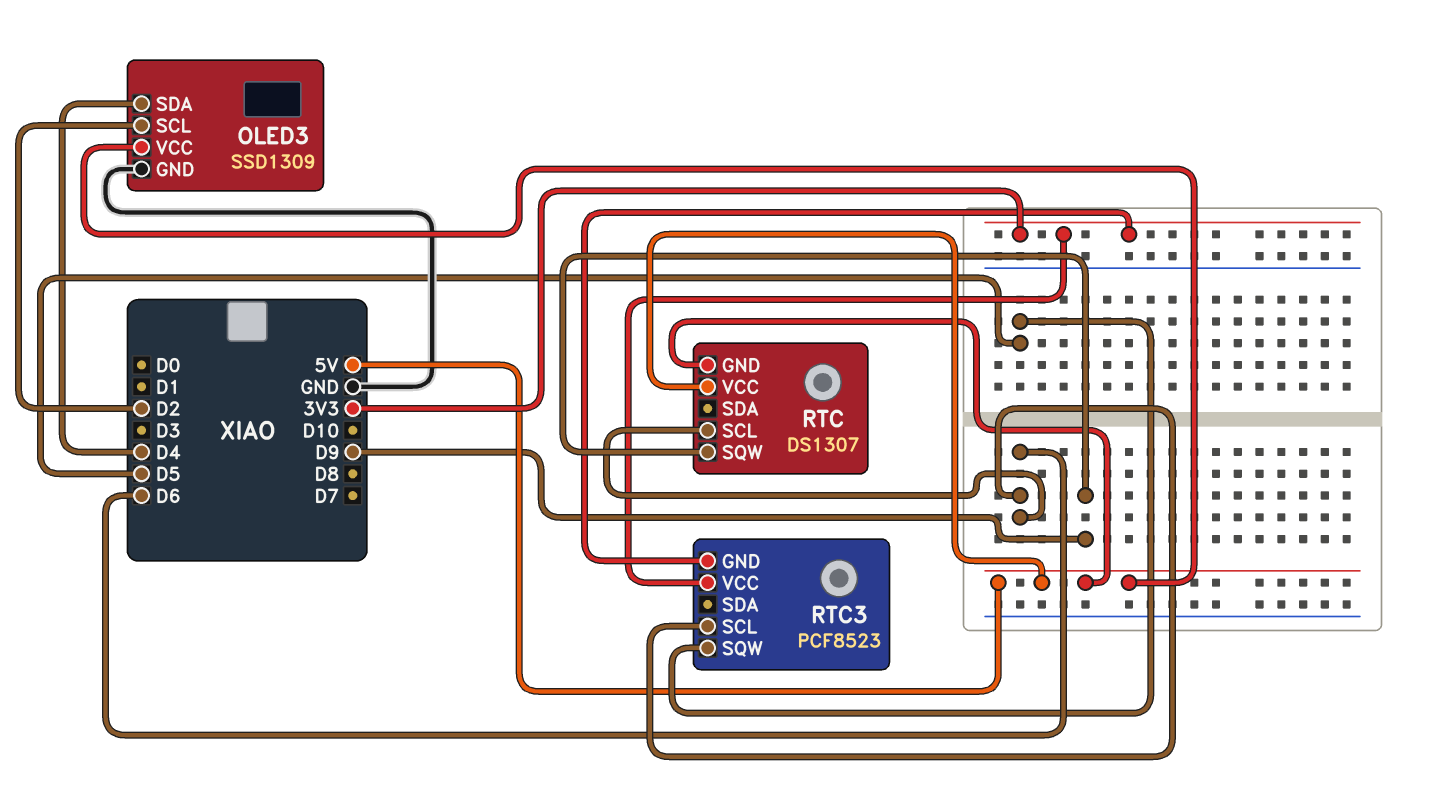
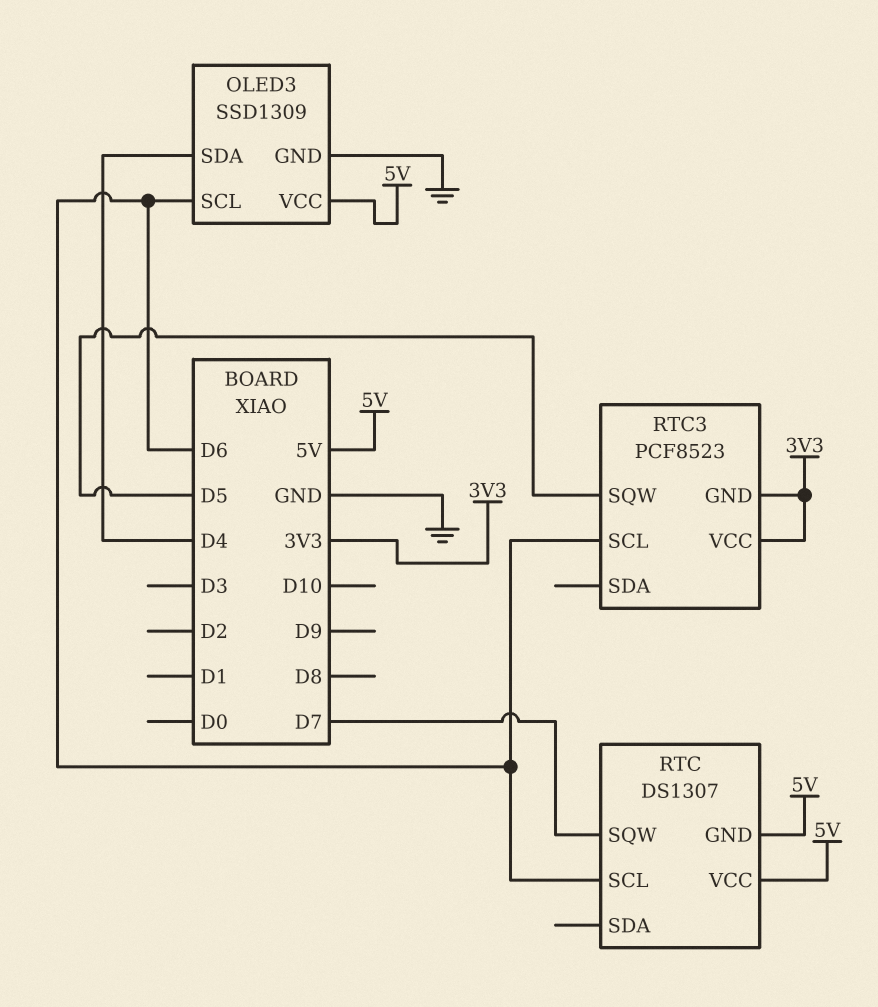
OLED3 pin SCL: D2 -> D6
RTC pin SQW: D9 -> D7

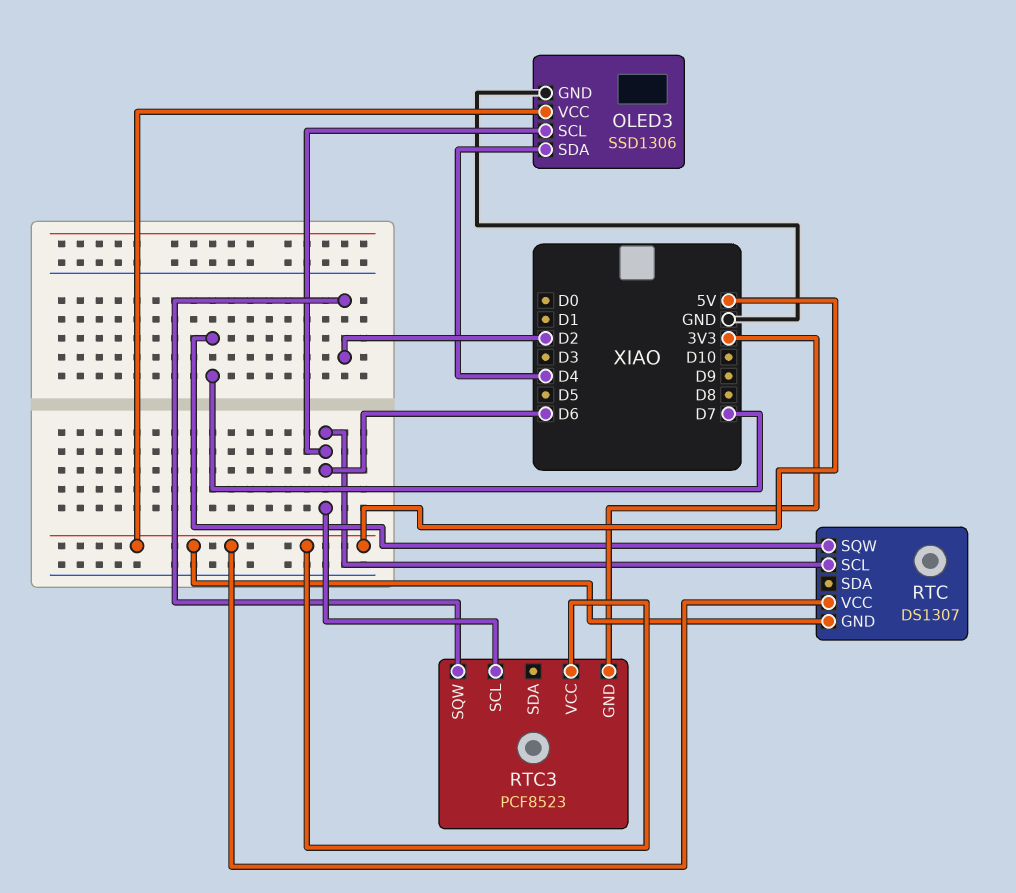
OLED3: SSD1309 -> SSD1306
RTC3 pin SQW: D5 -> D2
RTC3 pin VCC: 3V3 -> 5V

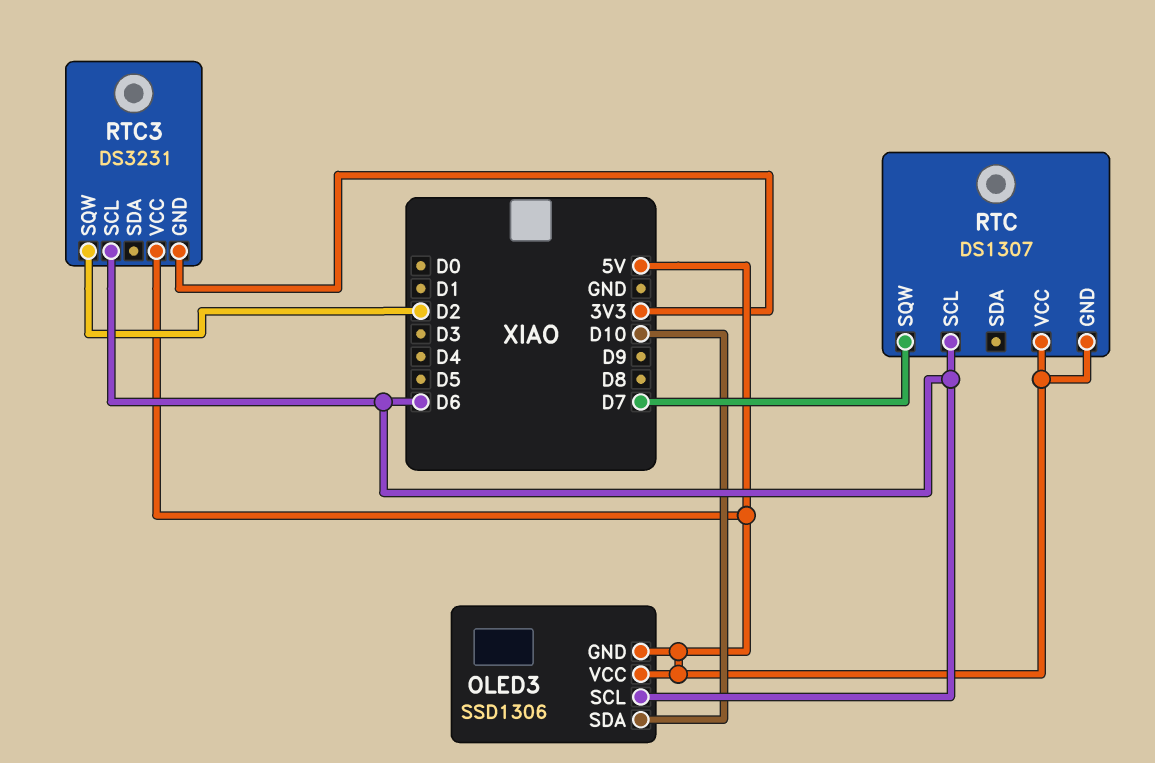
OLED3 pin GND: GND -> 5V
OLED3 pin SDA: D4 -> D10
RTC3: PCF8523 -> DS3231

